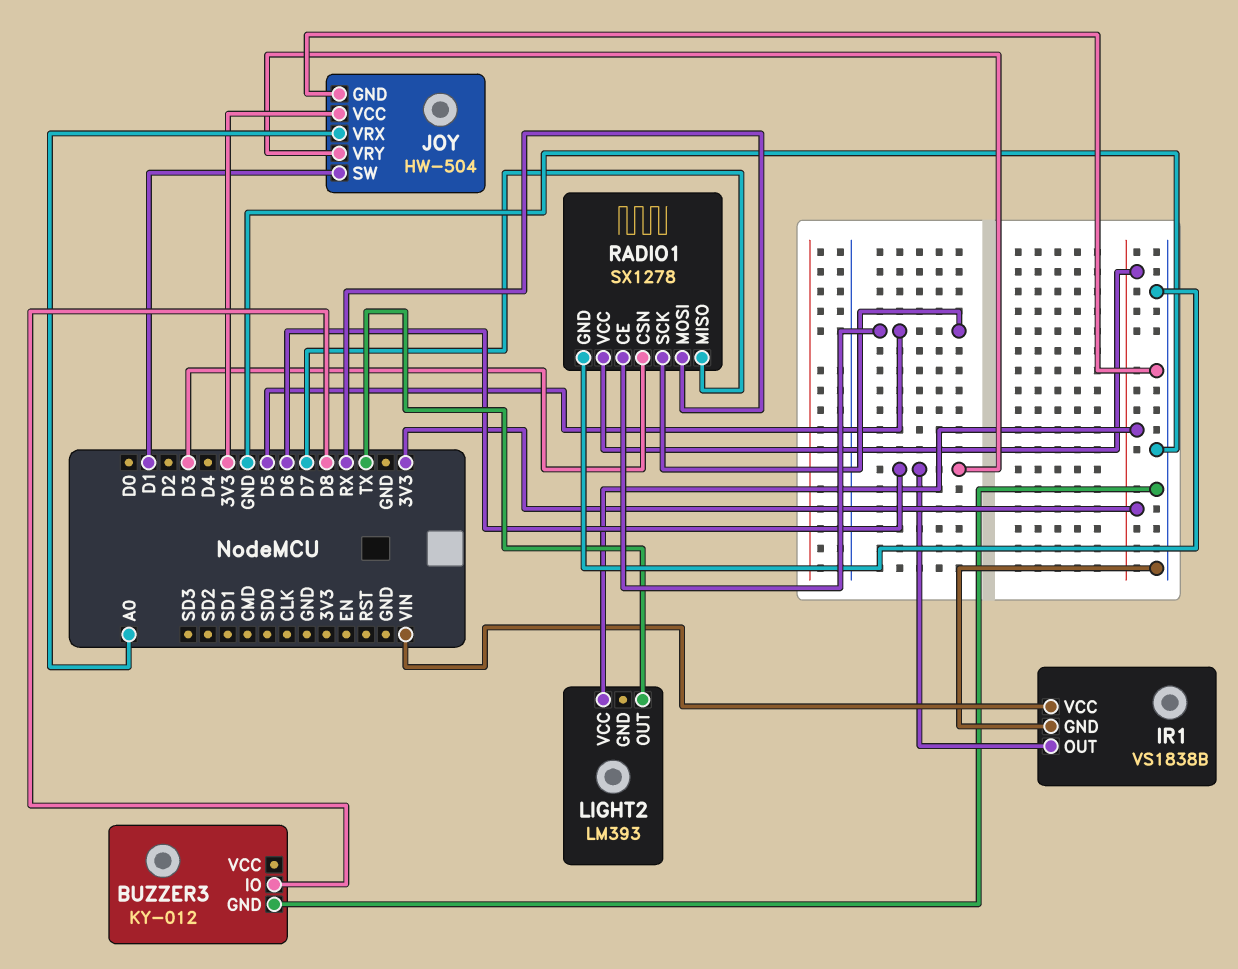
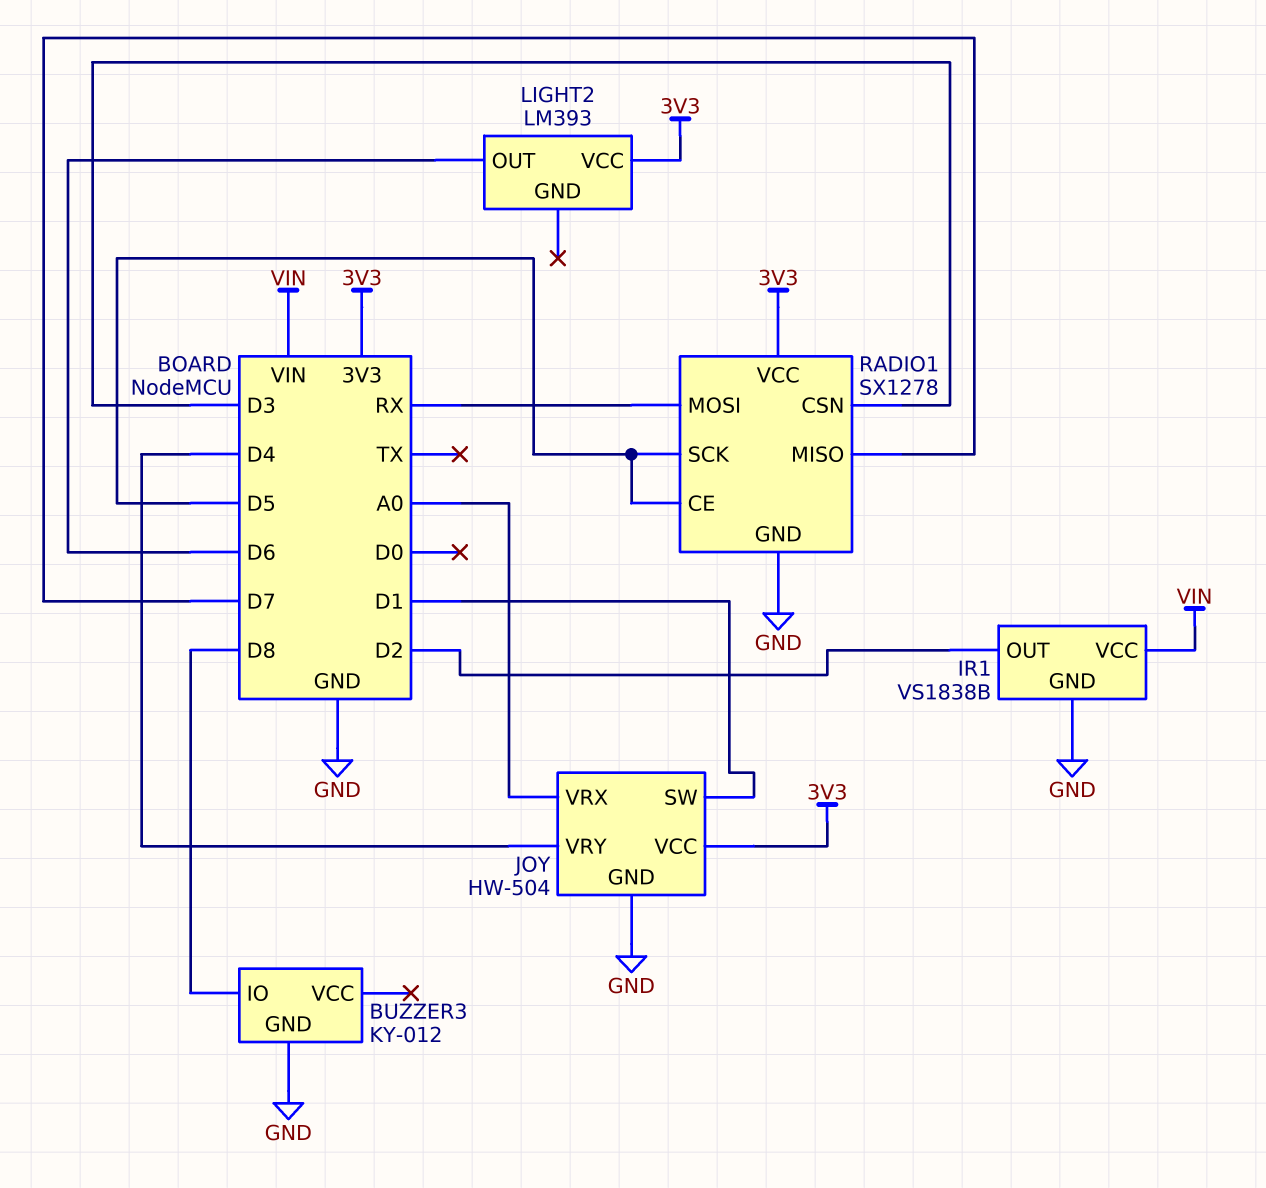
IR1 pin OUT: D6 -> D2
JOY pin VRY: D6 -> D4
LIGHT2 pin OUT: TX -> D6

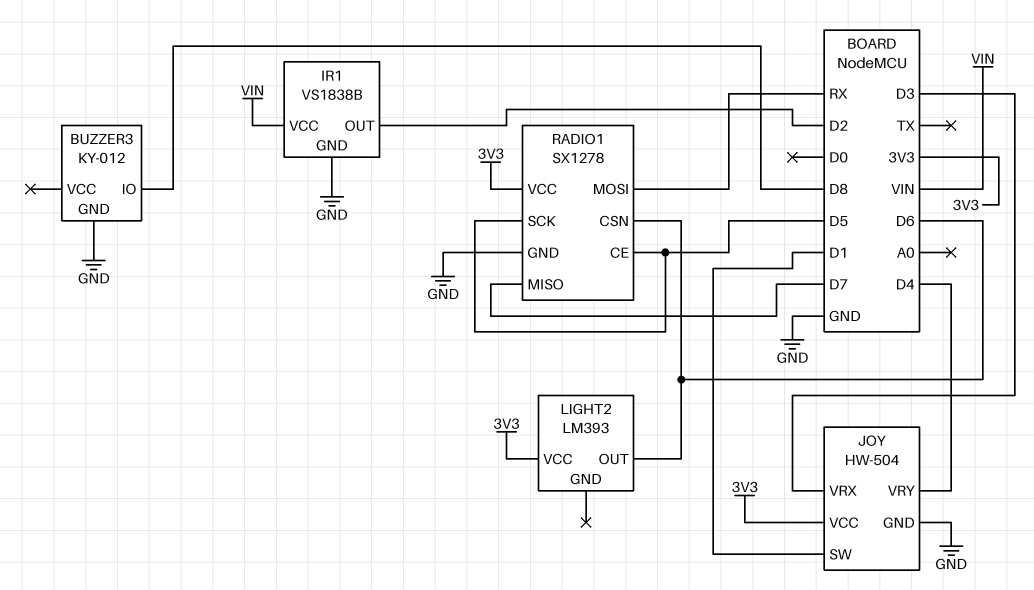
JOY pin VRX: A0 -> D3
RADIO1 pin CSN: D3 -> D6

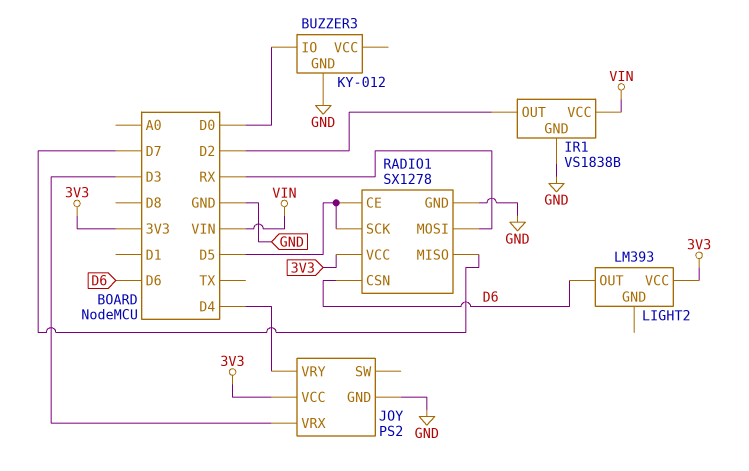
BUZZER3 pin IO: D8 -> D0
JOY: HW-504 -> PS2
JOY pin SW: D1 -> none

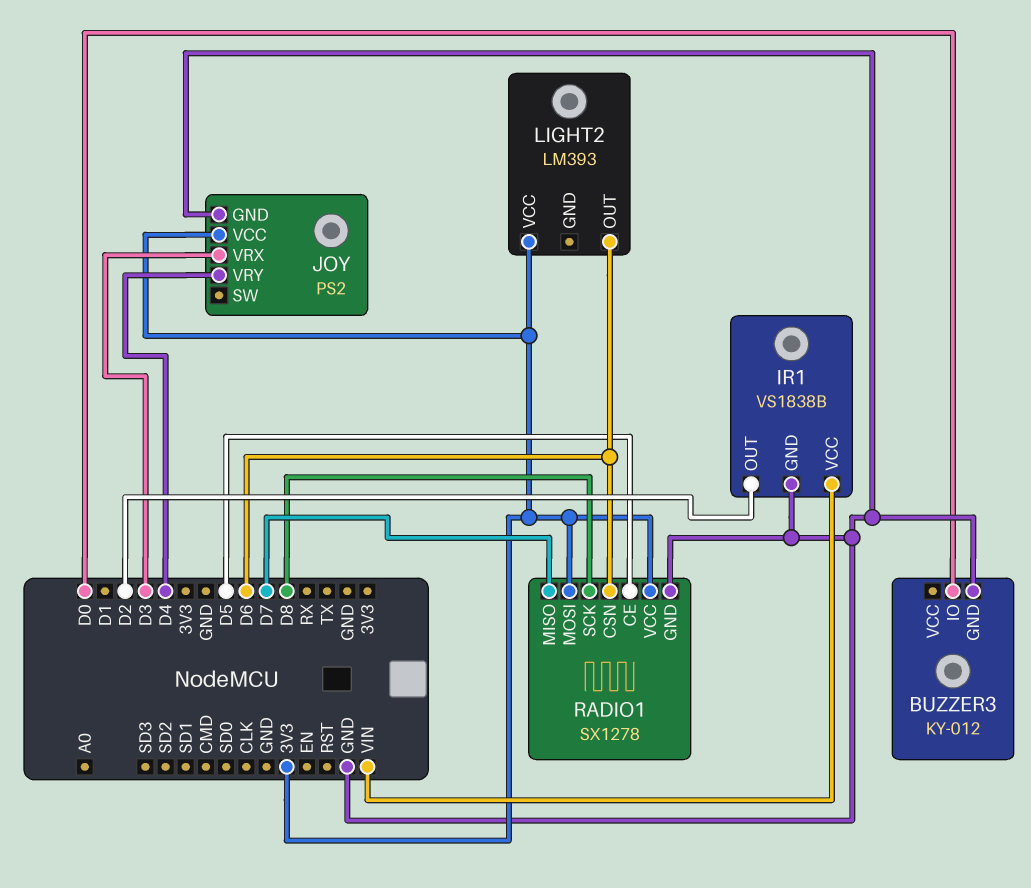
RADIO1 pin MOSI: RX -> 3V3
RADIO1 pin SCK: D5 -> D8

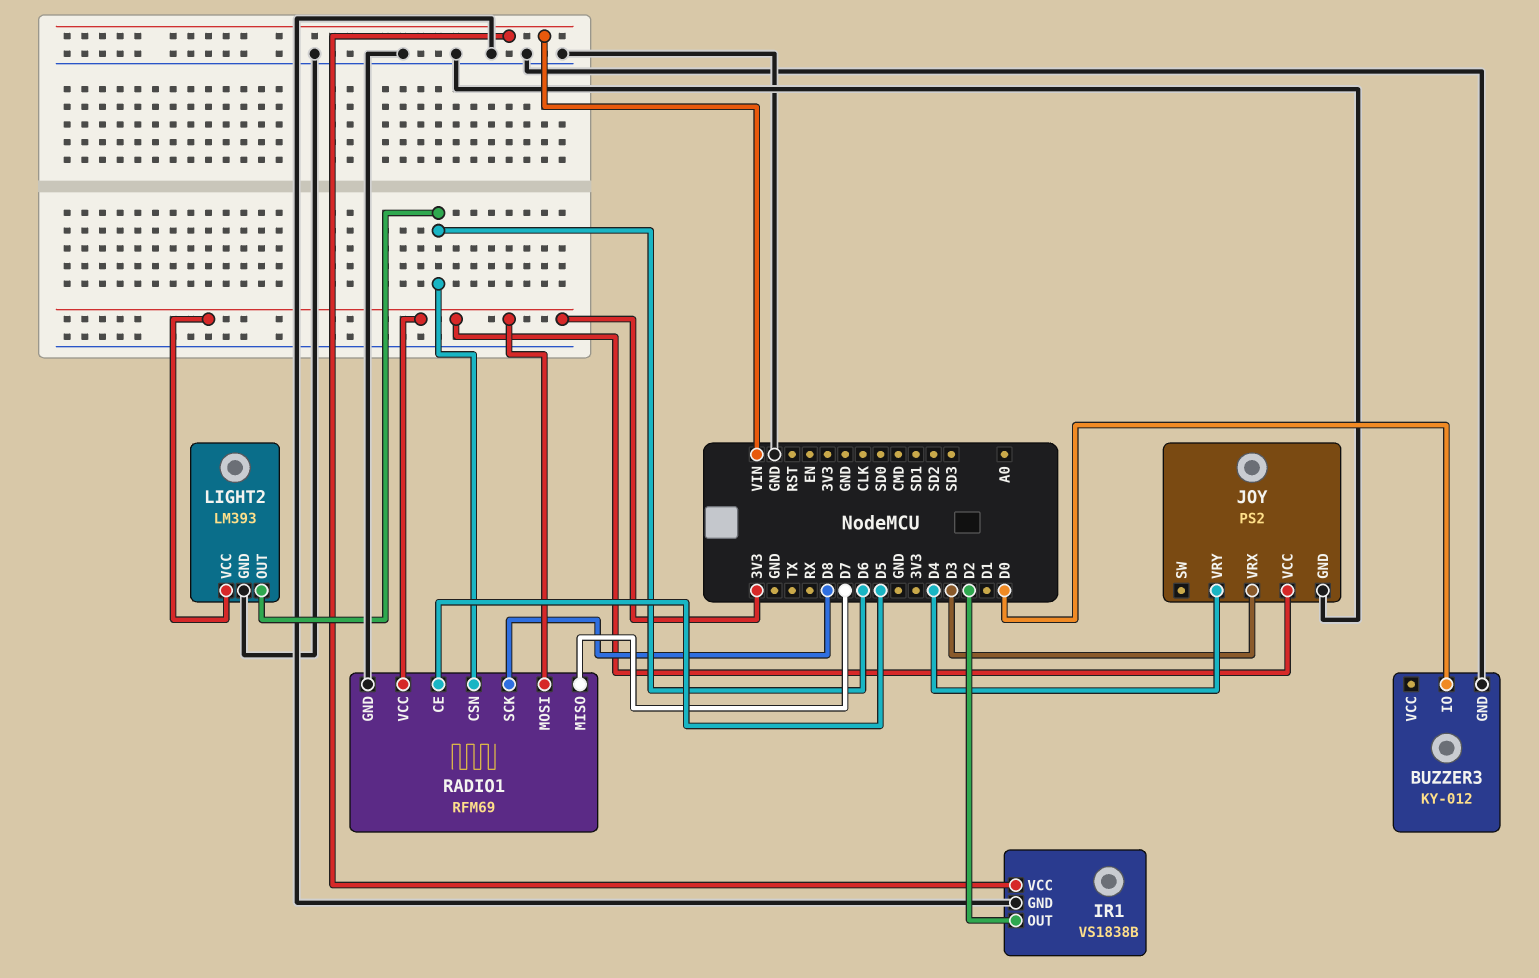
LIGHT2 pin GND: none -> GND
RADIO1: SX1278 -> RFM69

